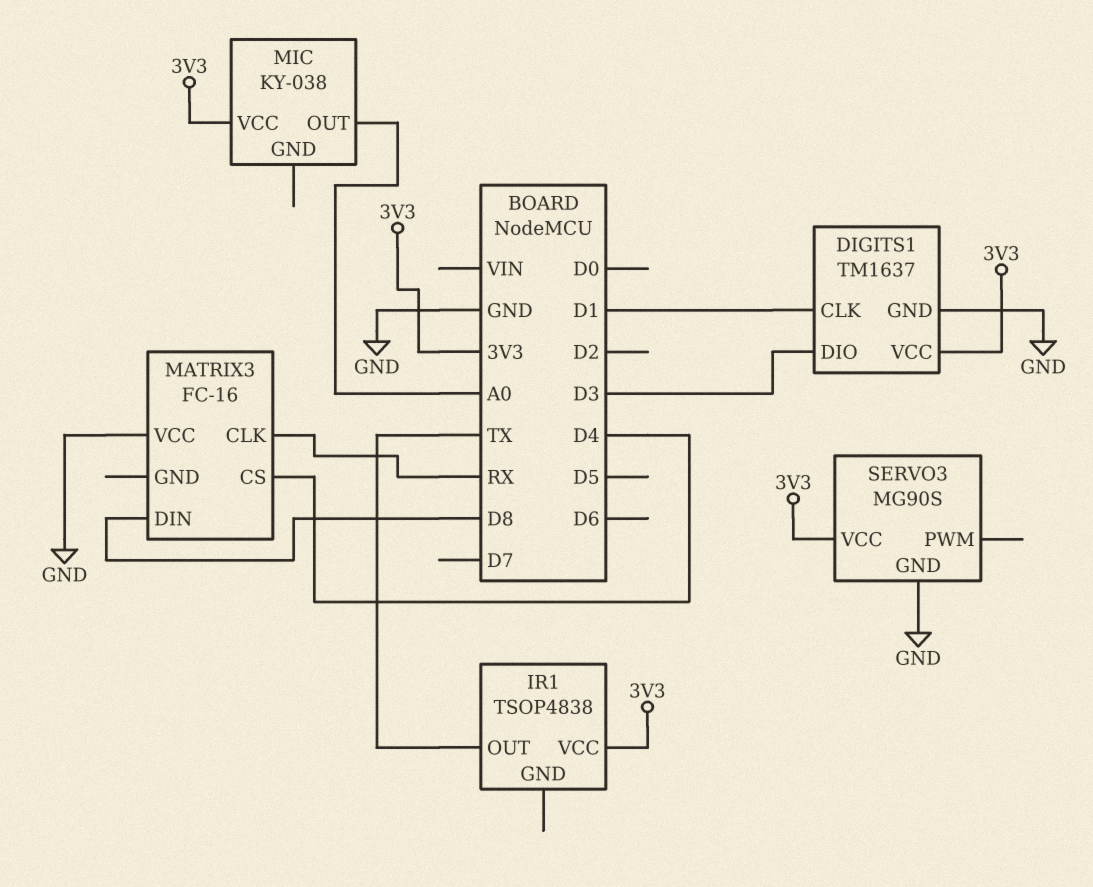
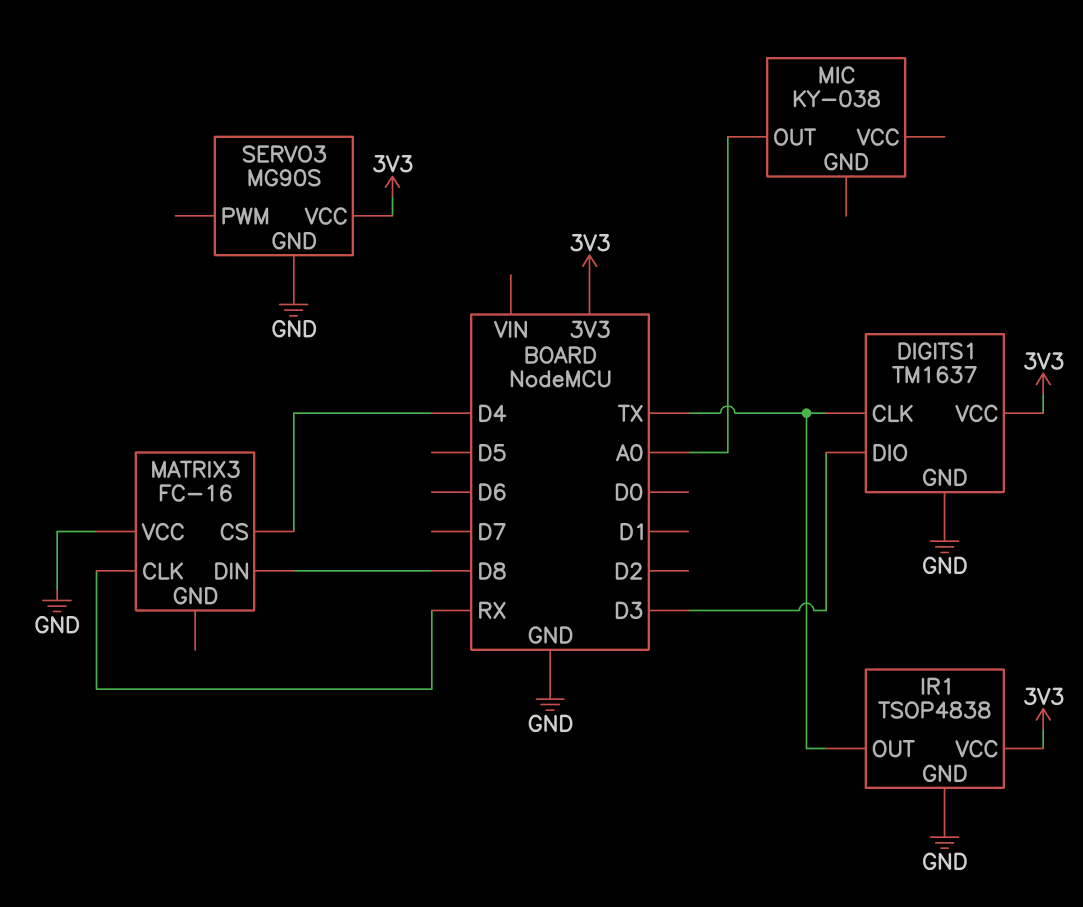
DIGITS1 pin CLK: D1 -> TX
IR1 pin GND: none -> GND
MIC pin VCC: 3V3 -> none

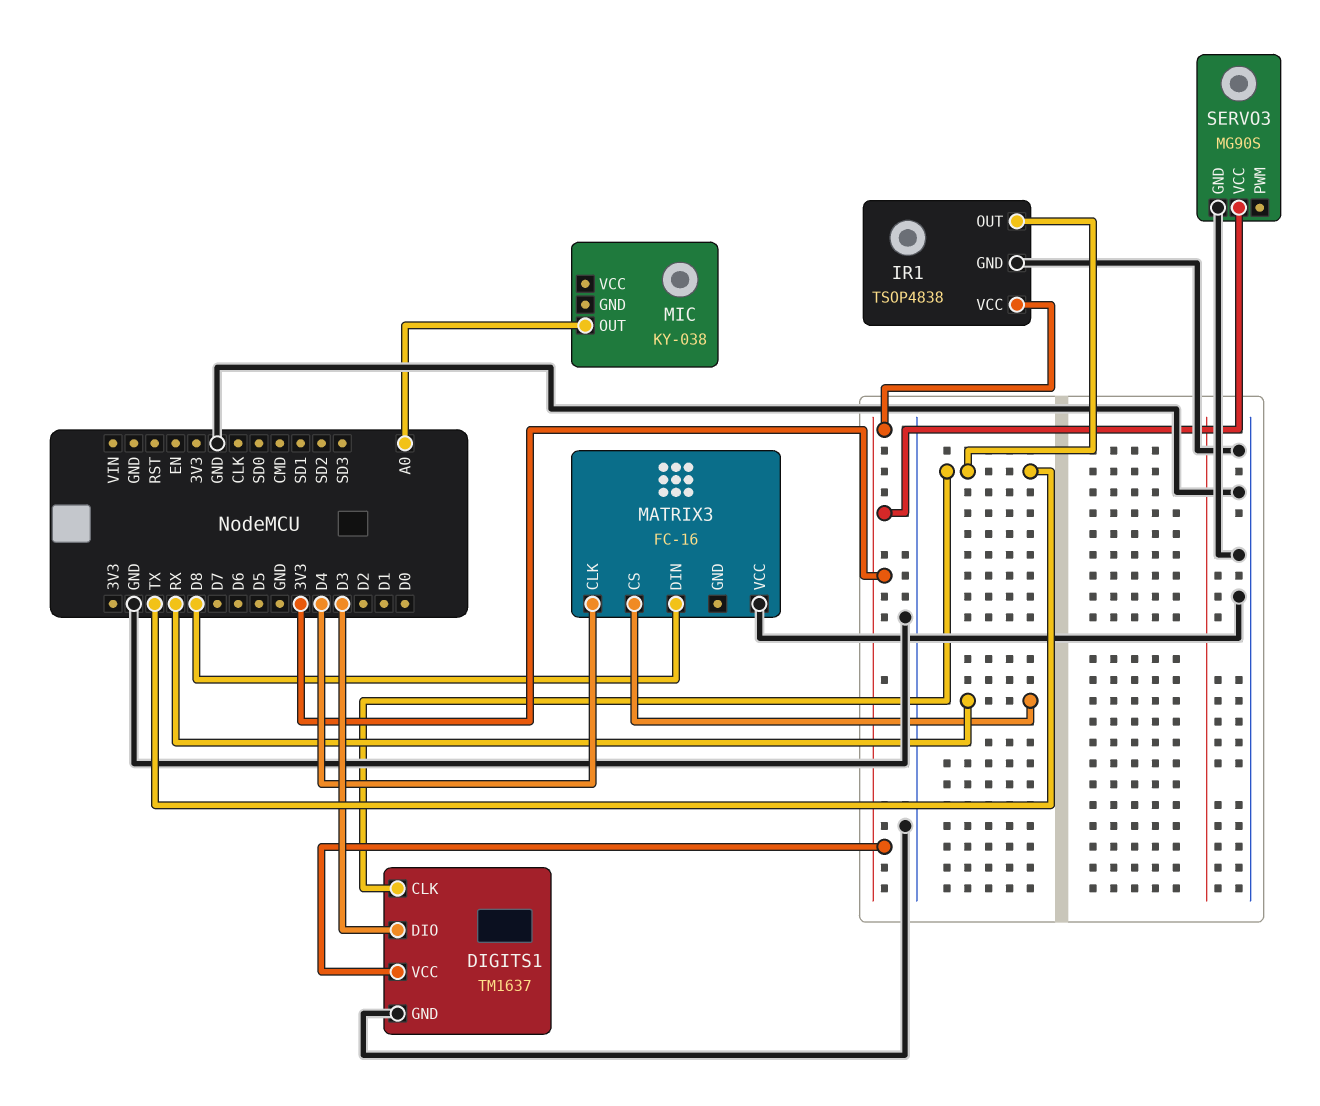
MATRIX3 pin CLK: RX -> D4
MATRIX3 pin CS: D4 -> RX

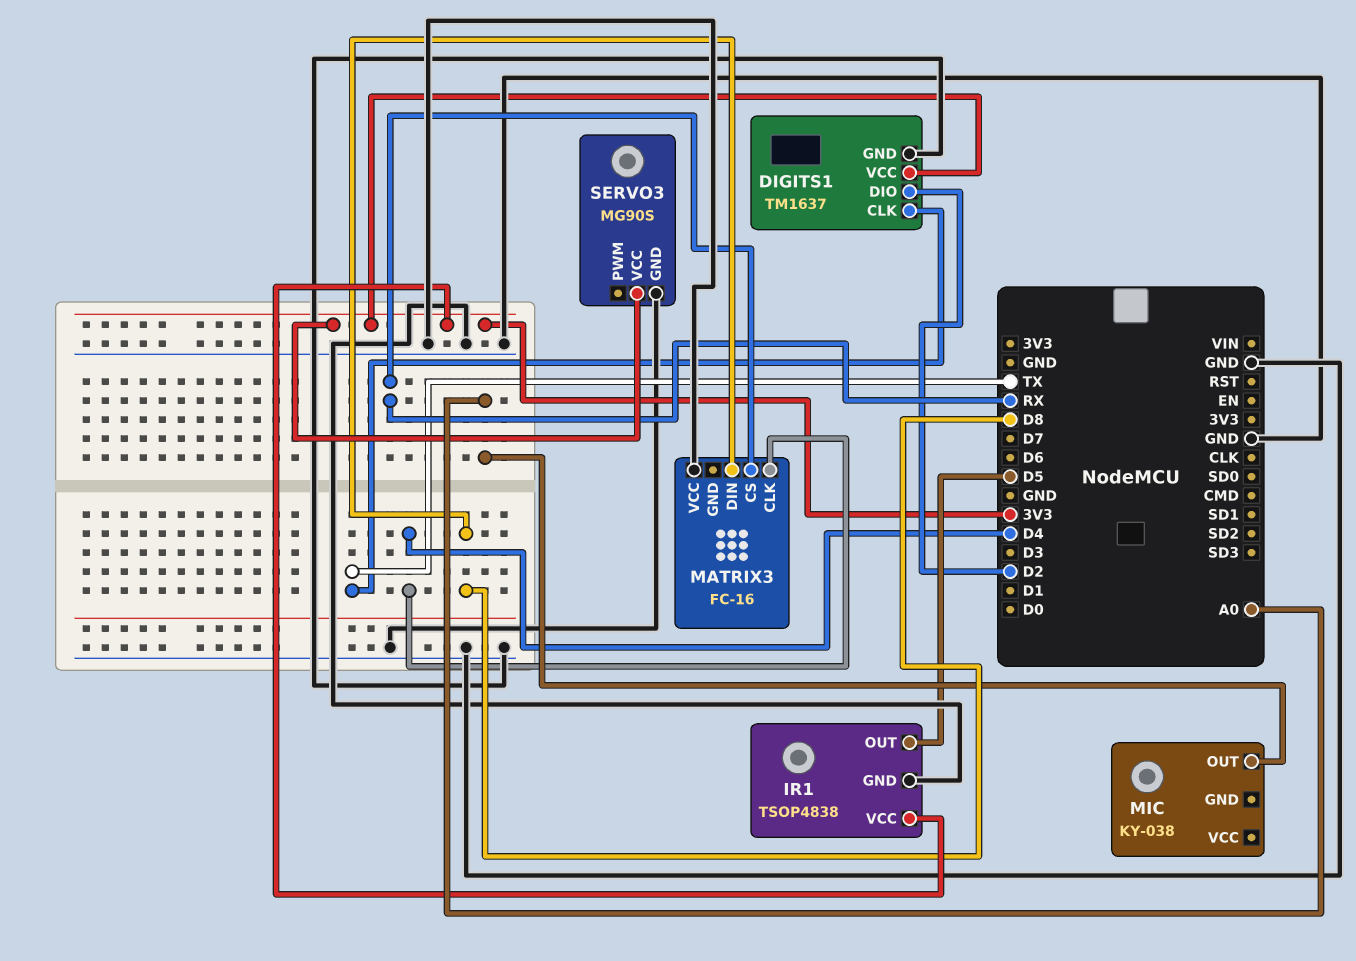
DIGITS1 pin DIO: D3 -> D2
IR1 pin OUT: TX -> D5

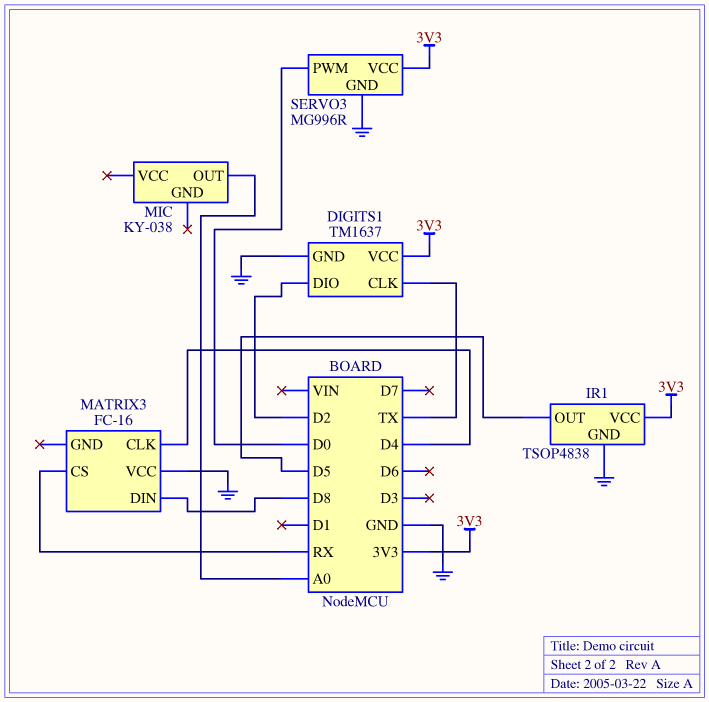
SERVO3: MG90S -> MG996R
SERVO3 pin PWM: none -> D0

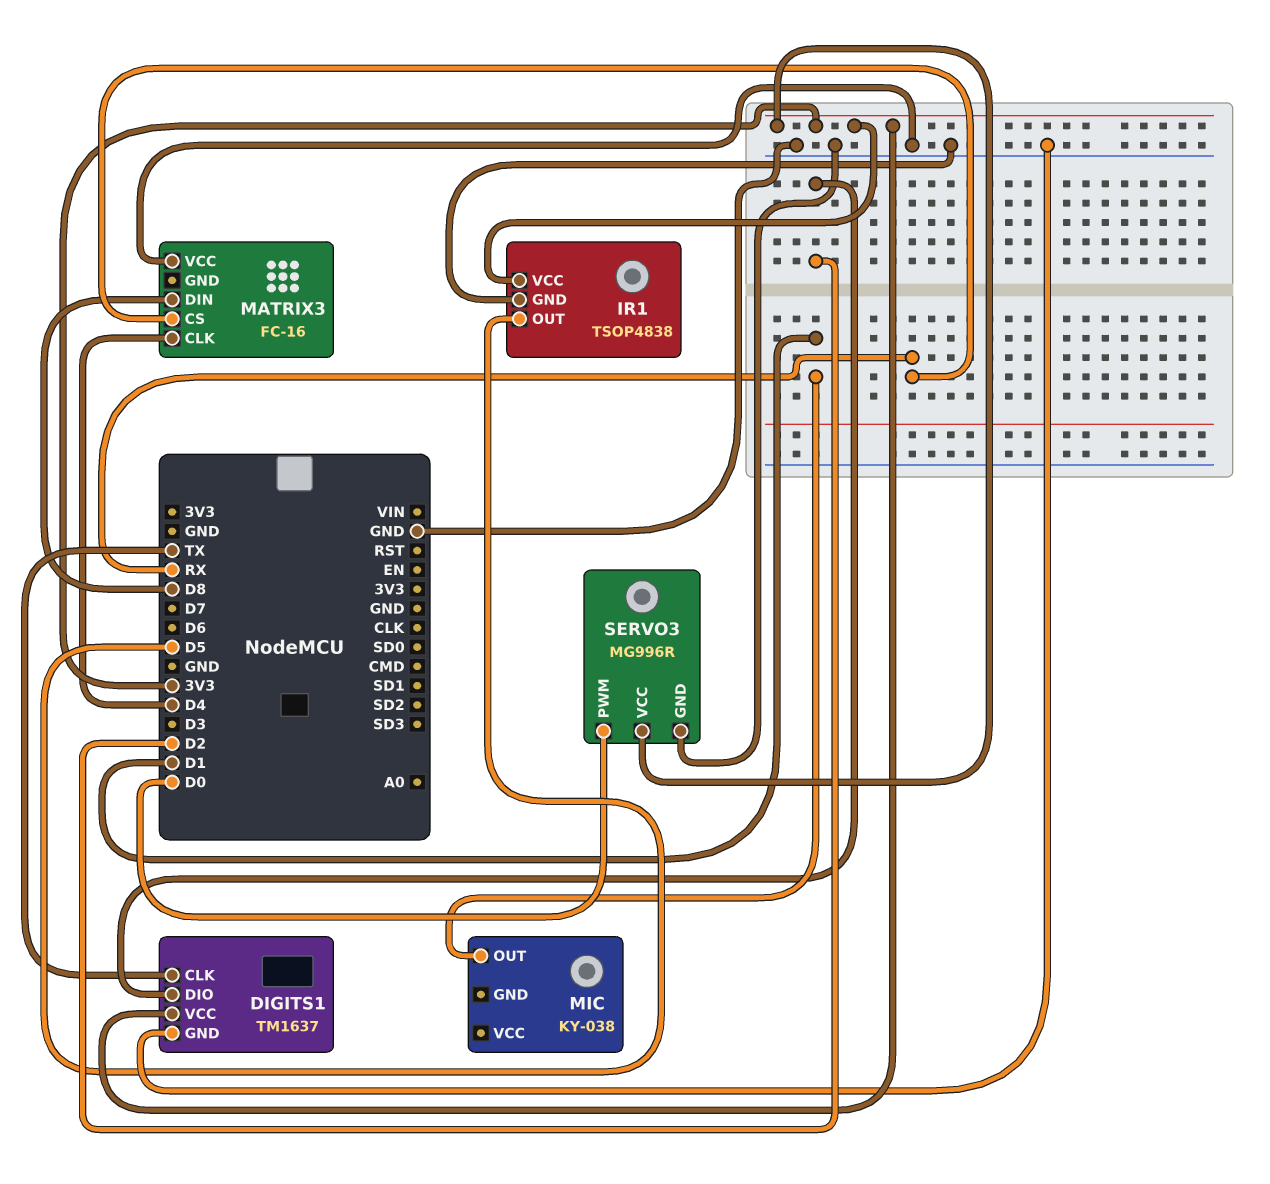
MIC pin OUT: A0 -> D1

